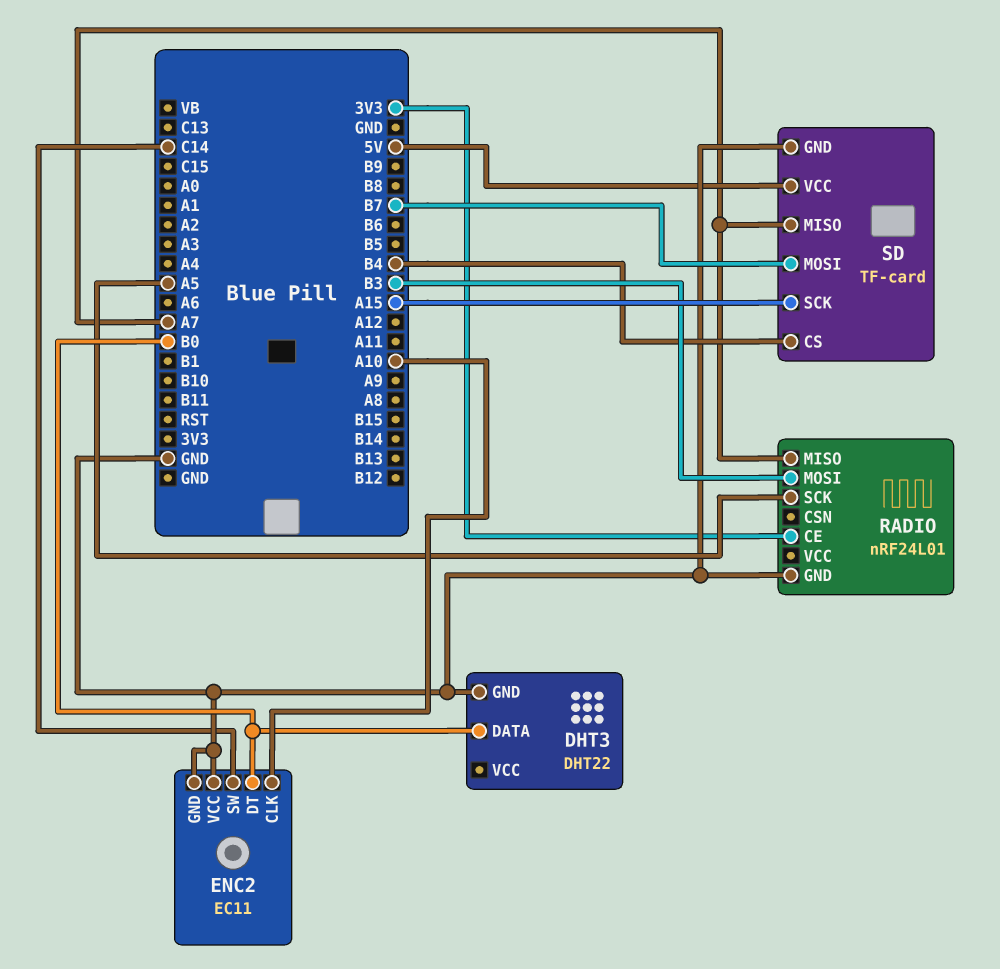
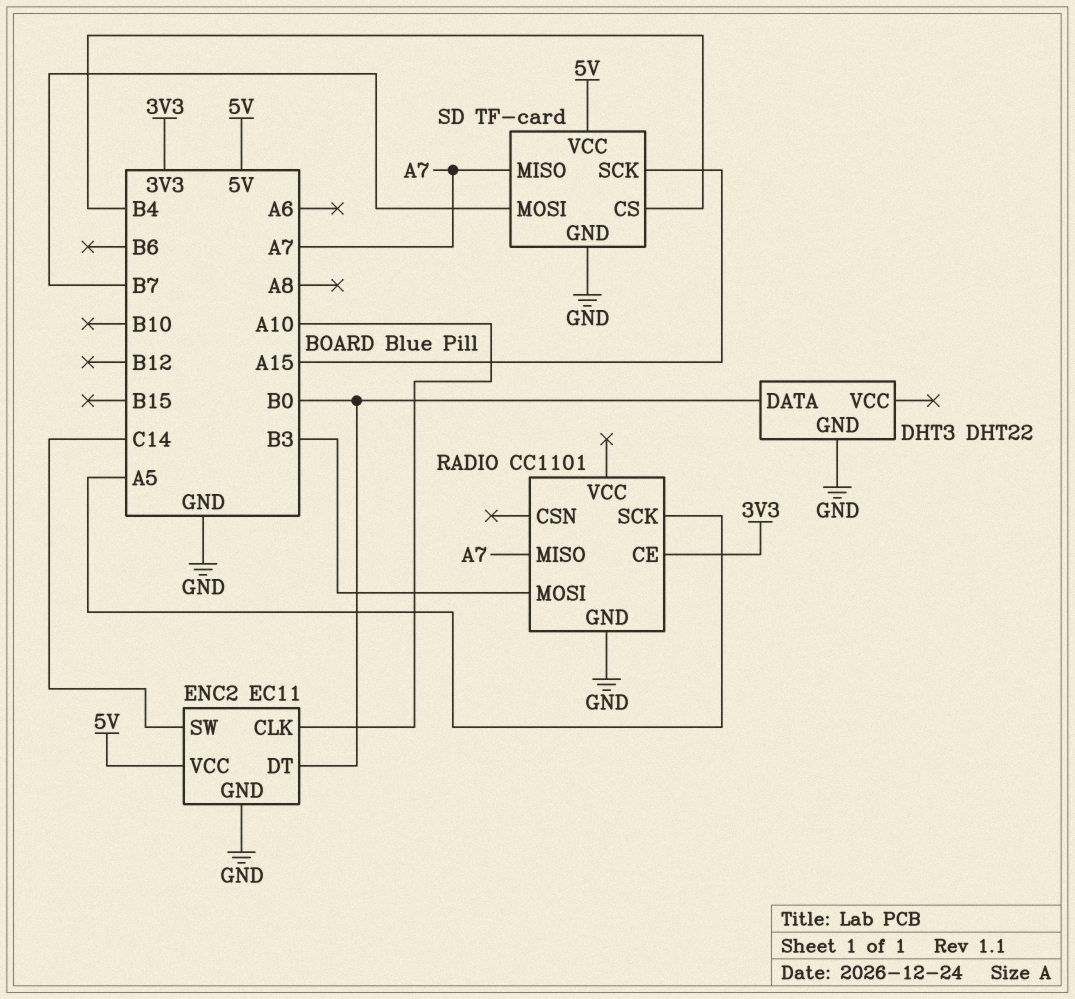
ENC2 pin VCC: GND -> 5V
RADIO: nRF24L01 -> CC1101

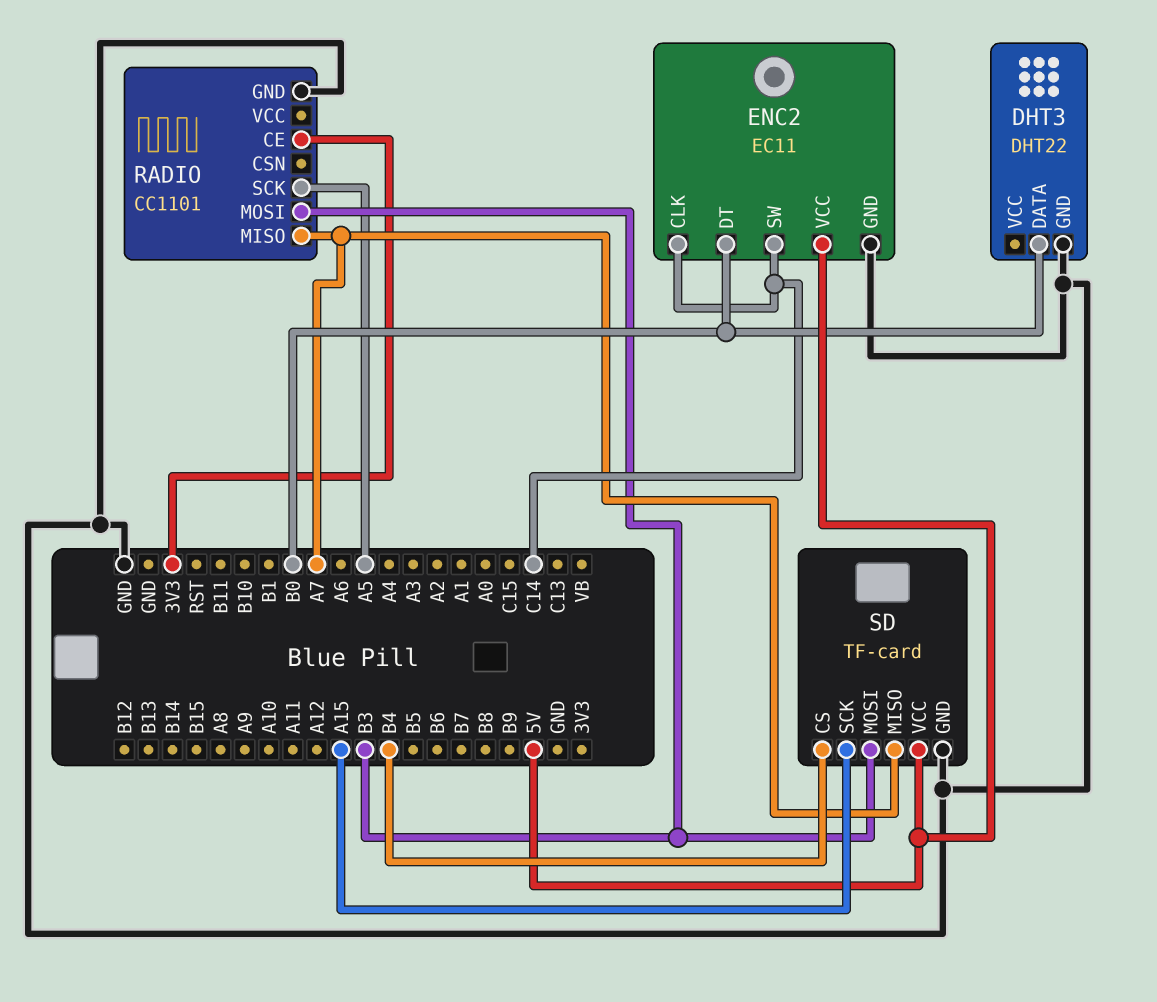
ENC2 pin CLK: A10 -> C14
SD pin MOSI: B7 -> B3

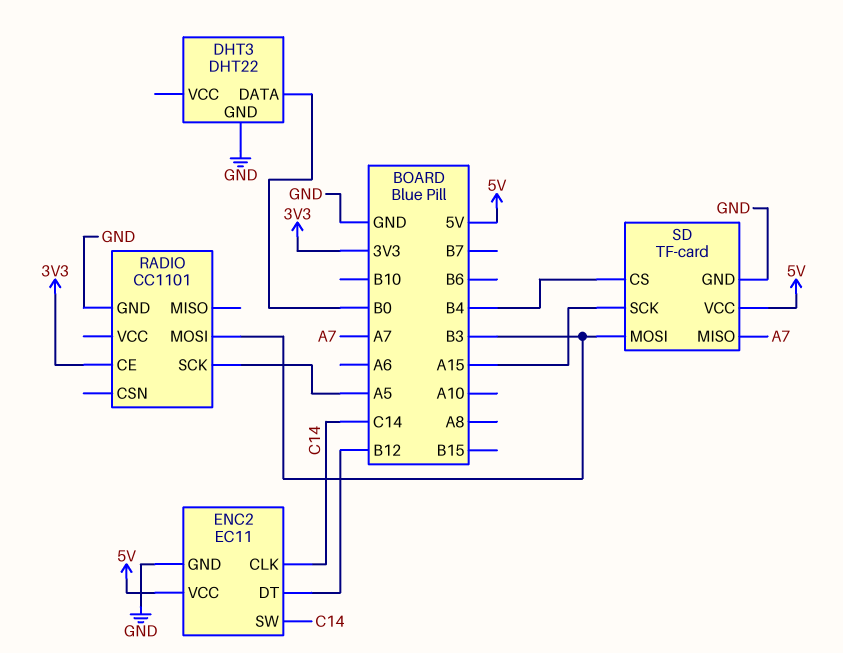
ENC2 pin DT: B0 -> B12
RADIO pin MISO: A7 -> none

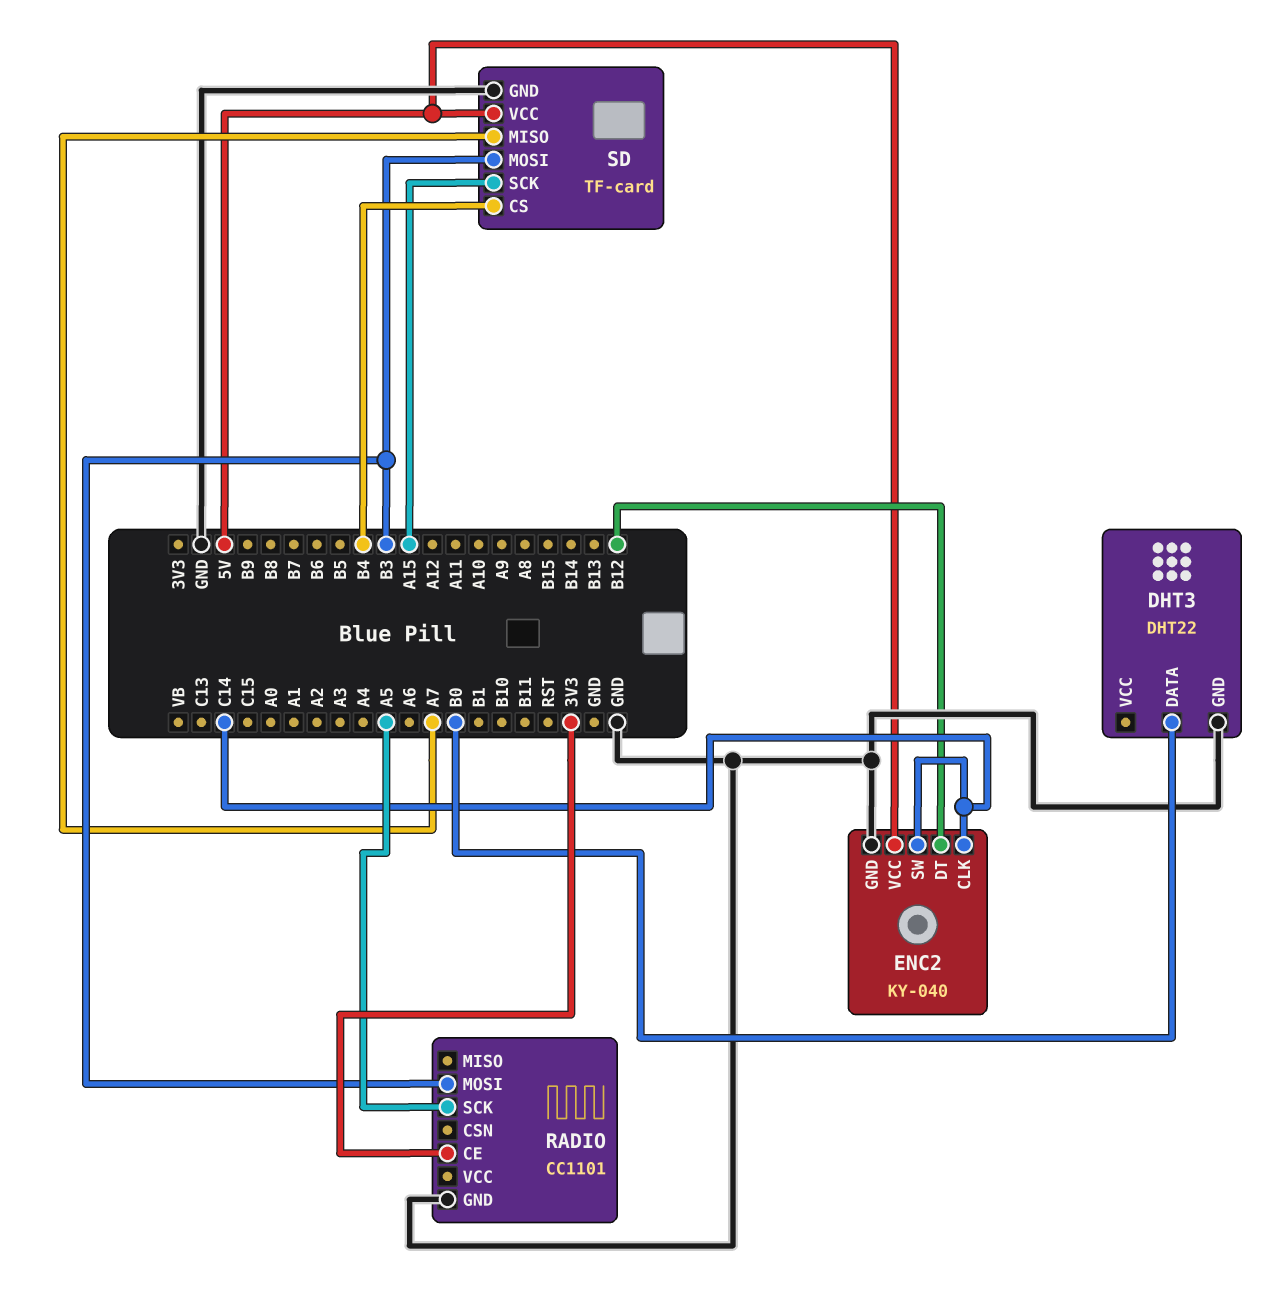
ENC2: EC11 -> KY-040

